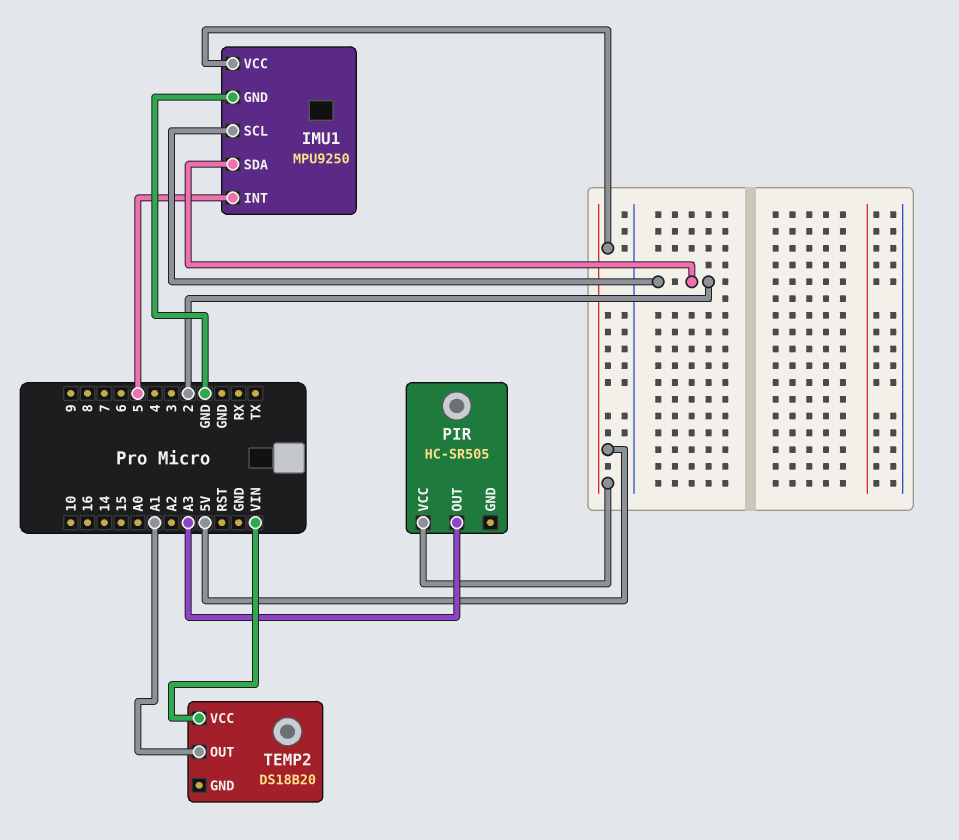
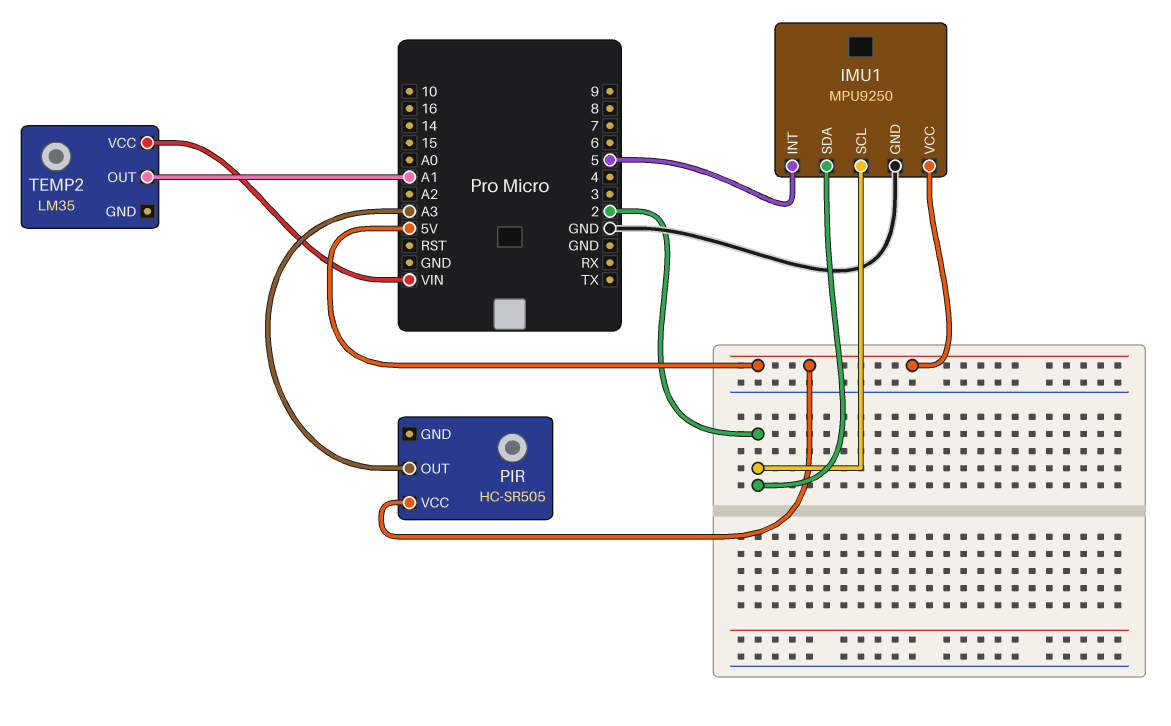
TEMP2: DS18B20 -> LM35

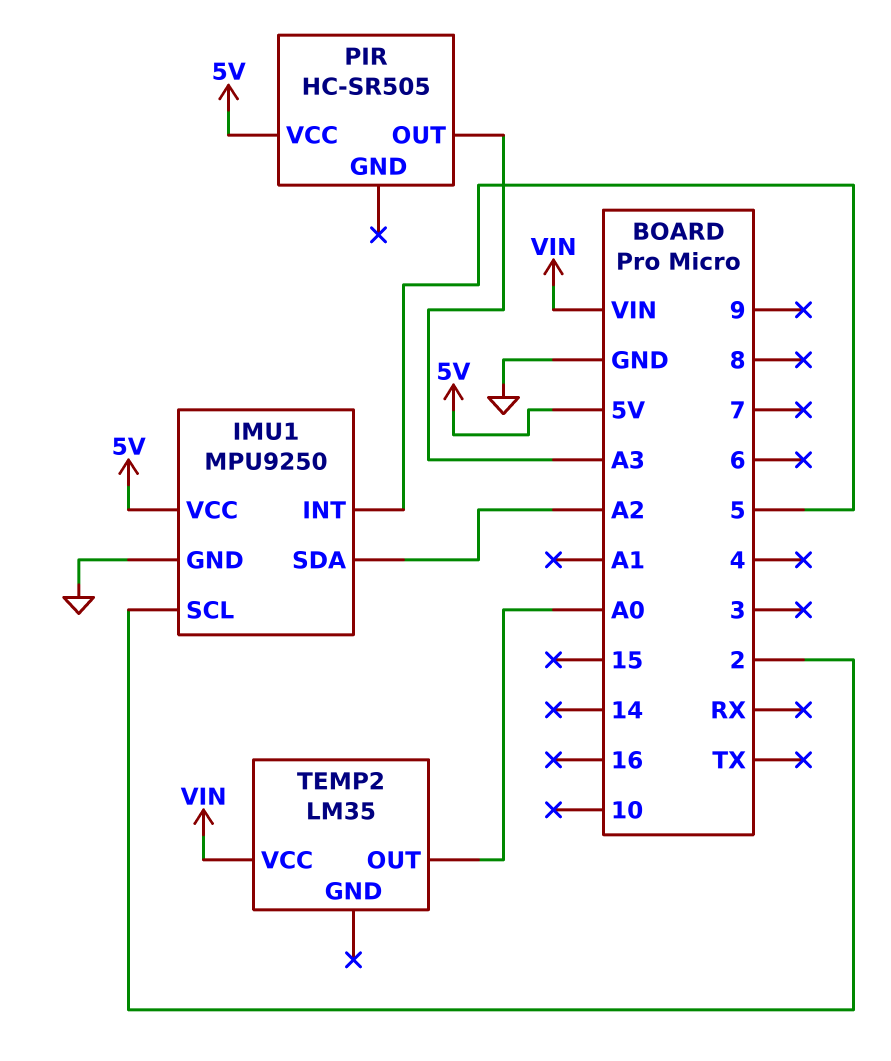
IMU1 pin SDA: 2 -> A2
TEMP2 pin OUT: A1 -> A0

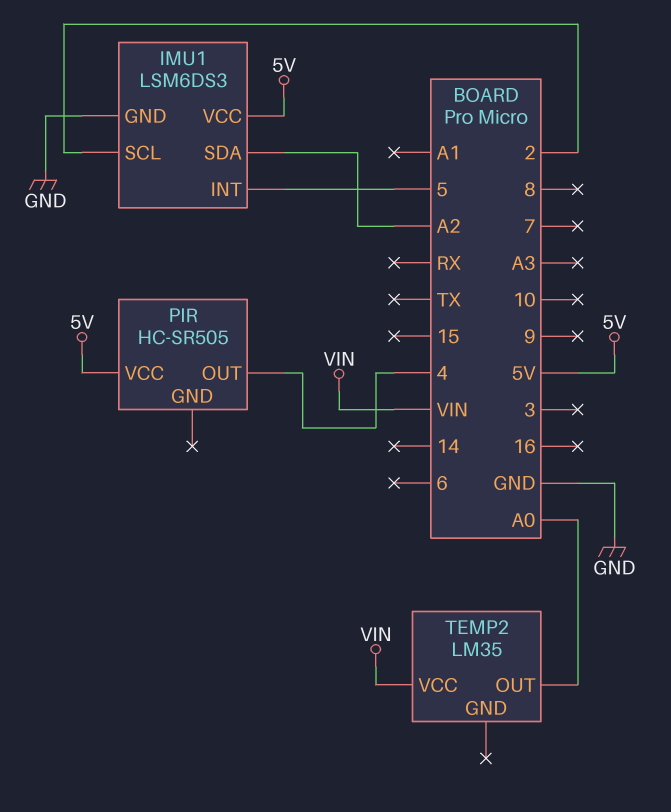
IMU1: MPU9250 -> LSM6DS3
PIR pin OUT: A3 -> 4

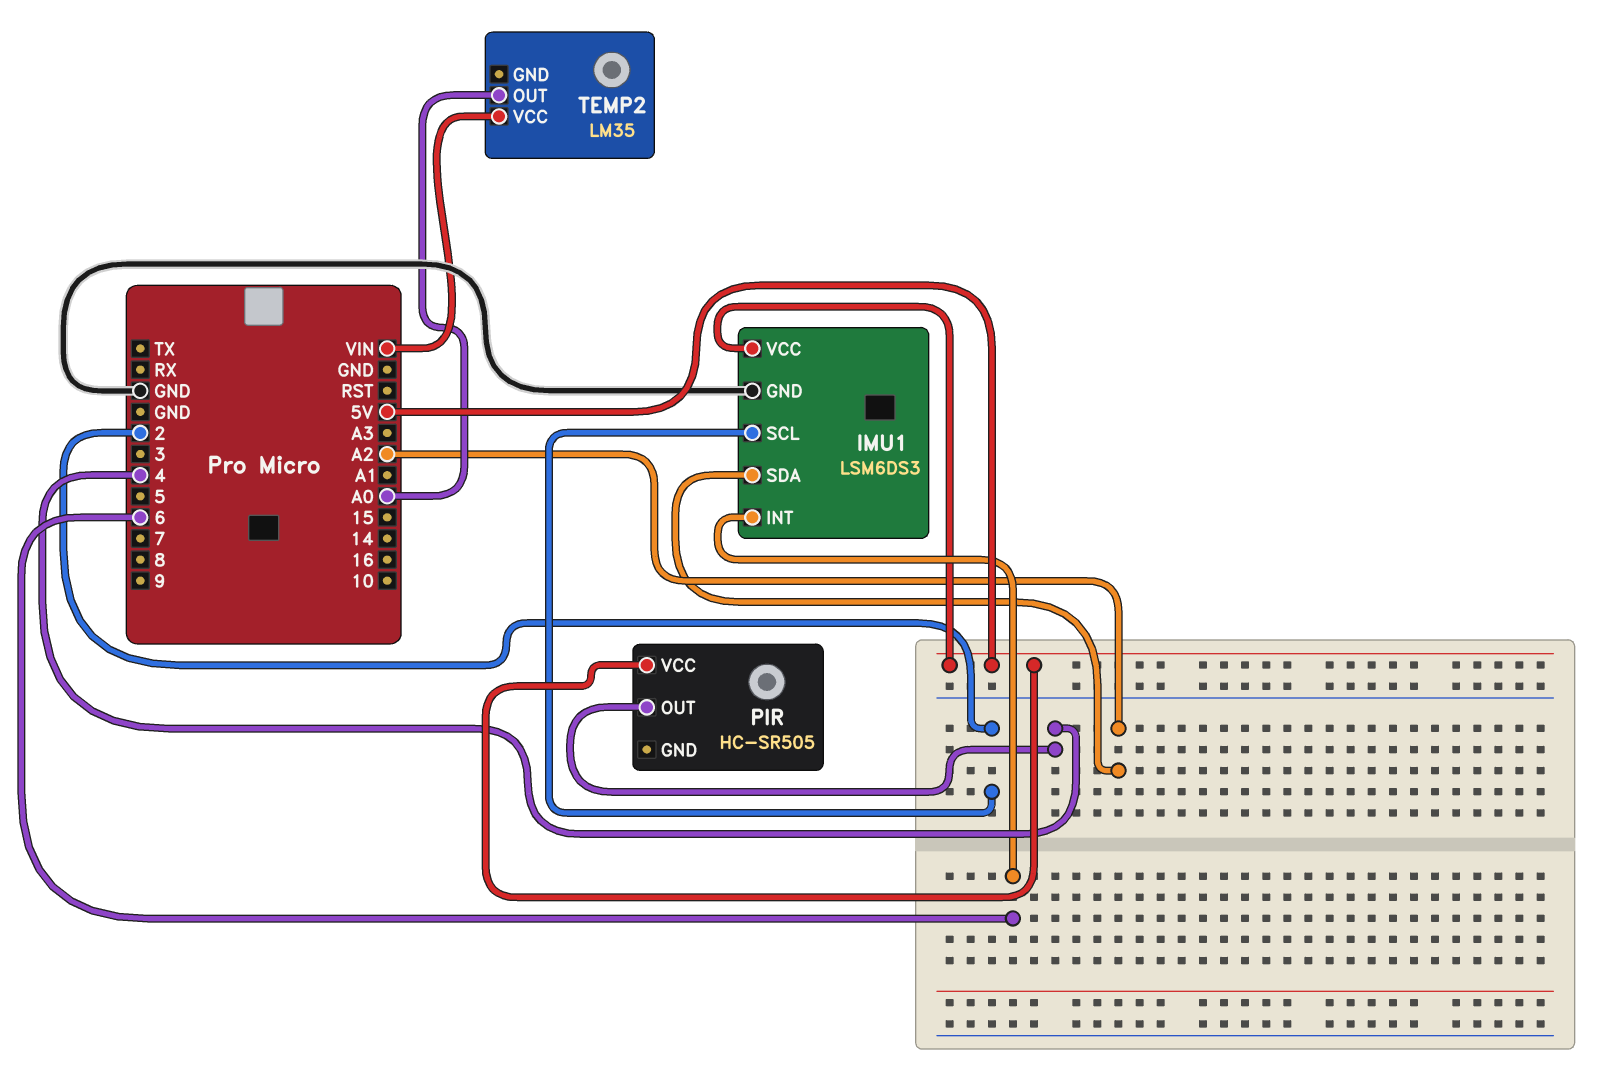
IMU1 pin INT: 5 -> 6

